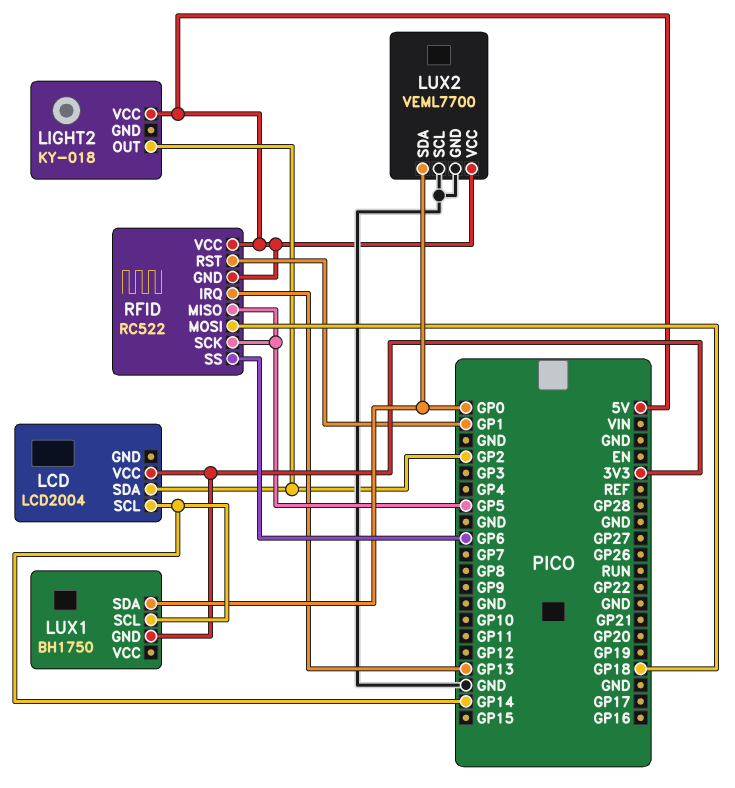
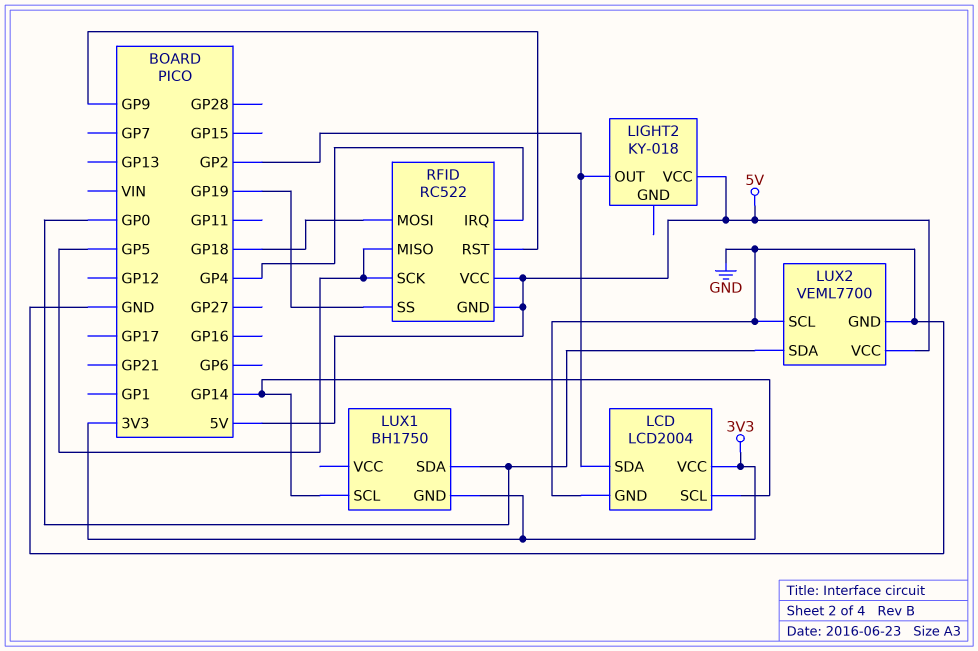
LCD pin GND: none -> GND
RFID pin IRQ: GP13 -> GP4
RFID pin RST: GP1 -> GP9
RFID pin SS: GP6 -> GP19

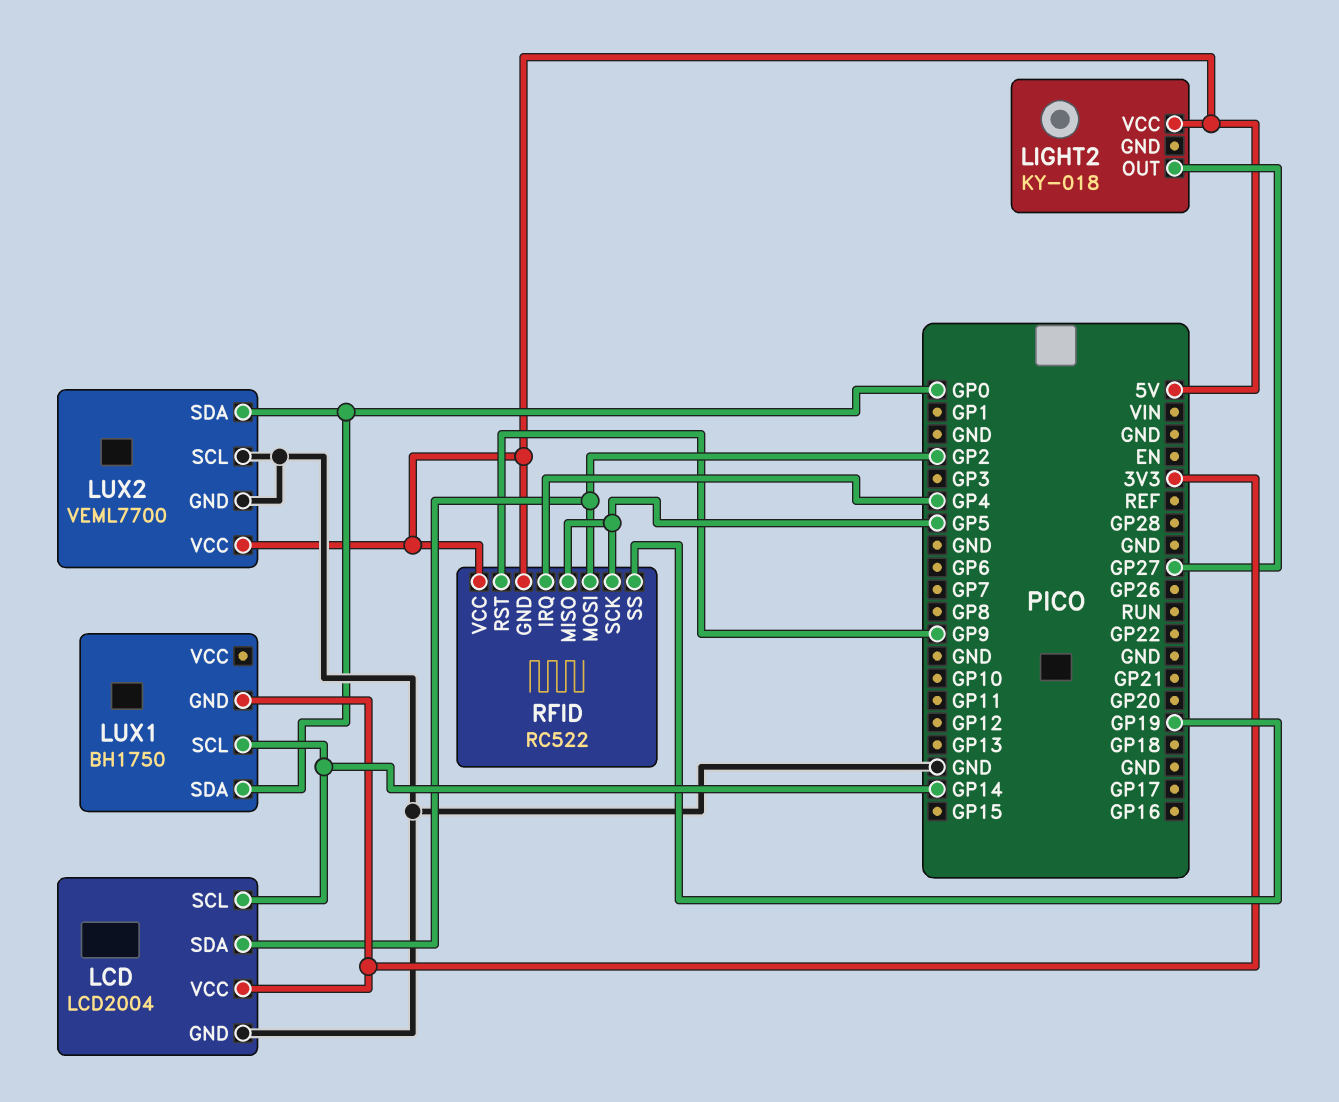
LIGHT2 pin OUT: GP2 -> GP27
RFID pin MOSI: GP18 -> GP2

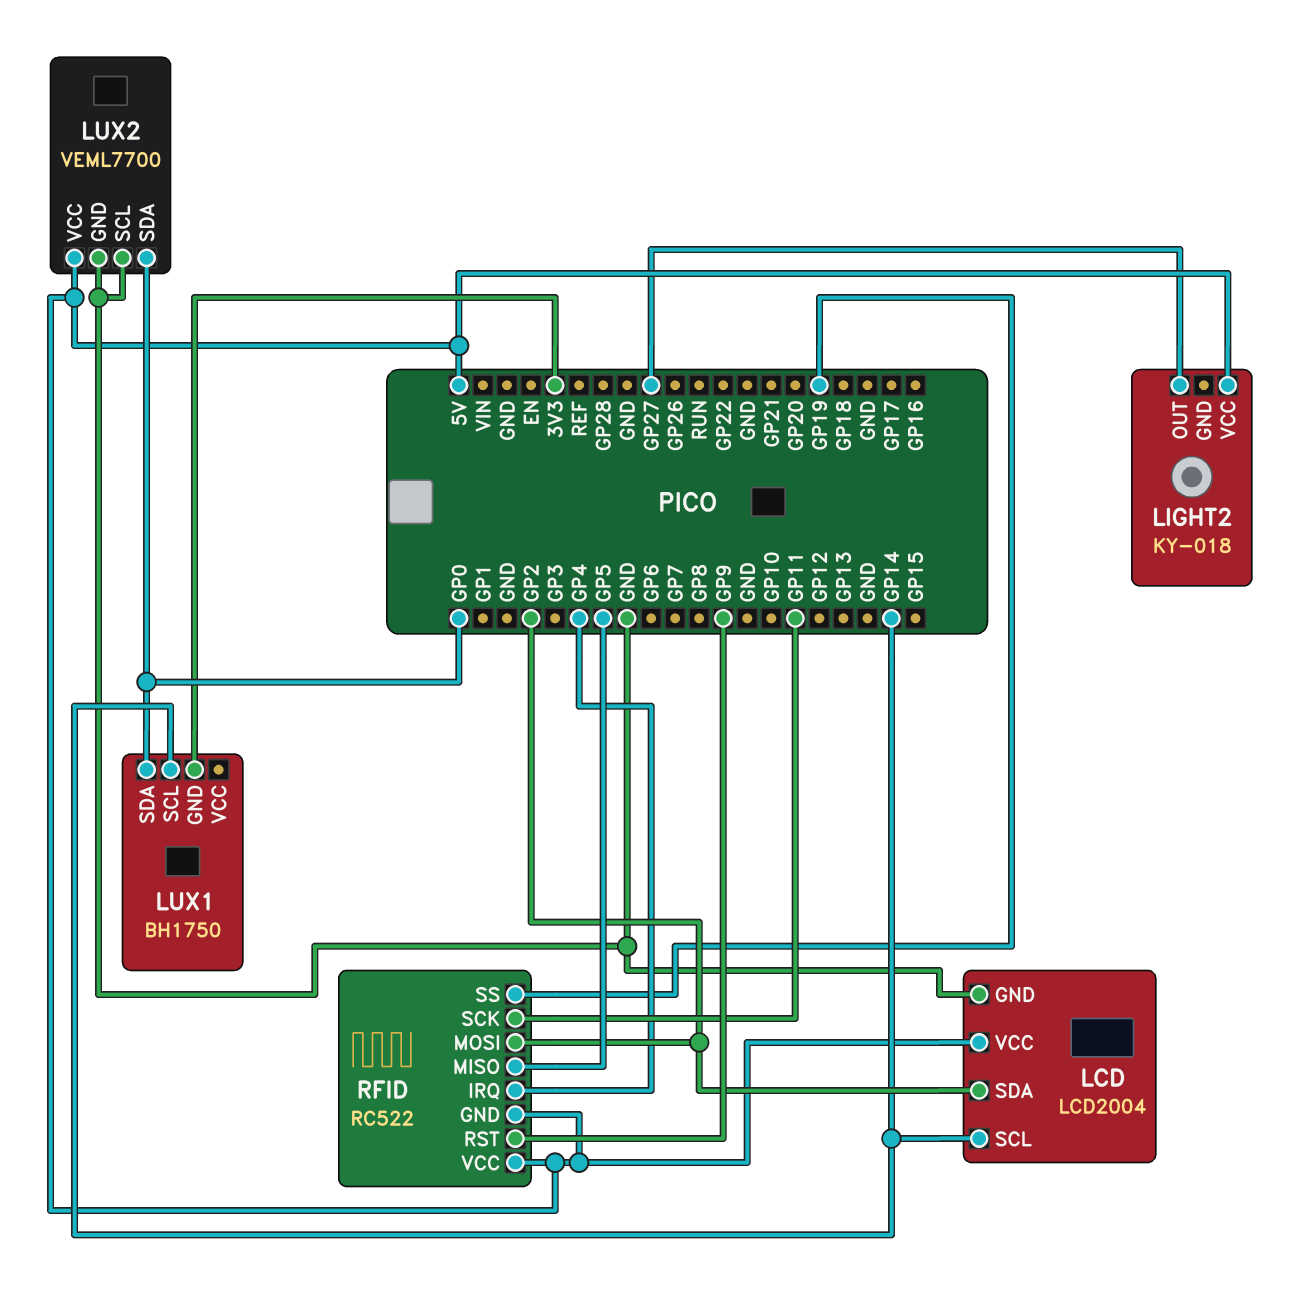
LCD pin VCC: 3V3 -> 5V
RFID pin SCK: GP5 -> GP11

